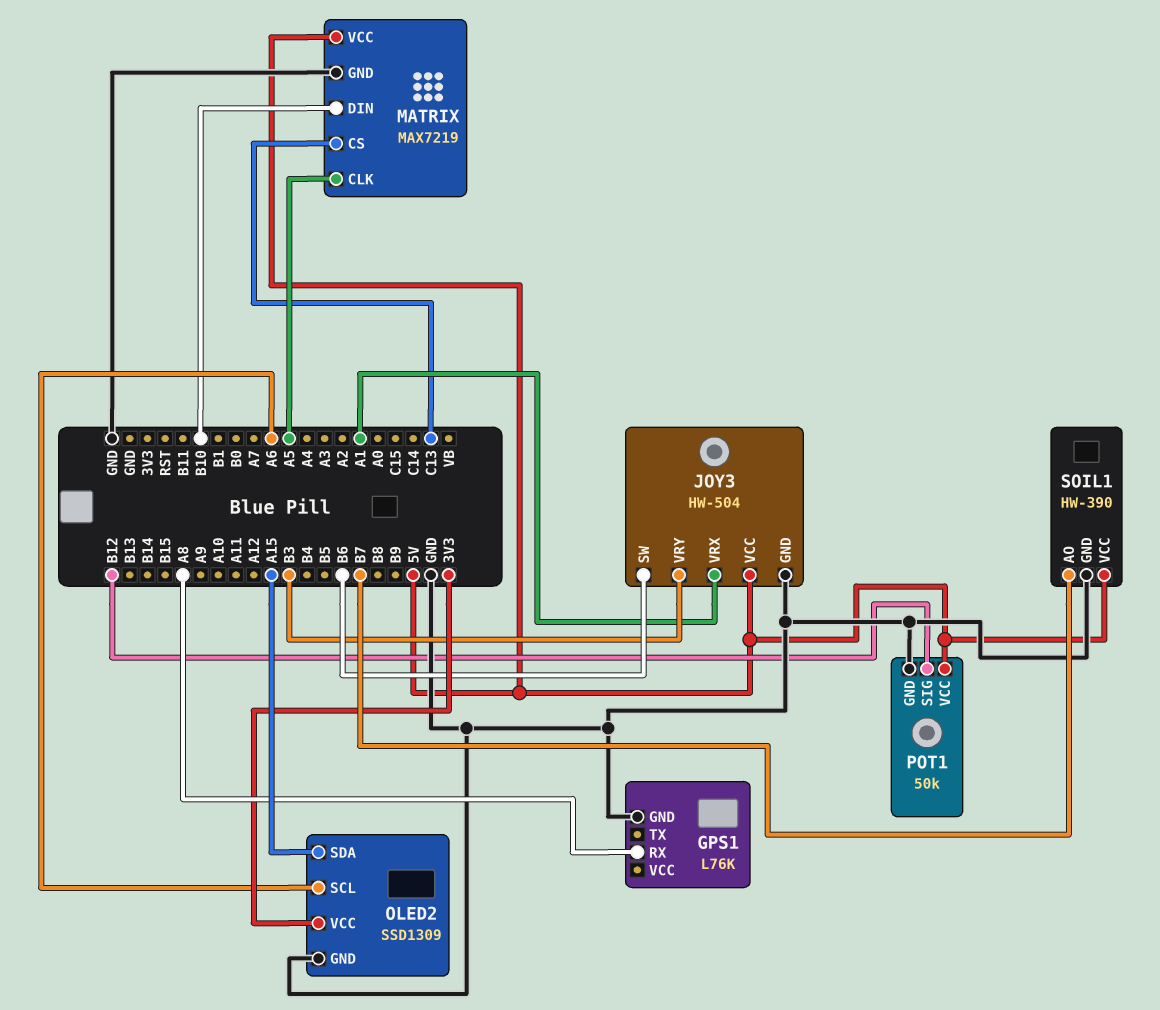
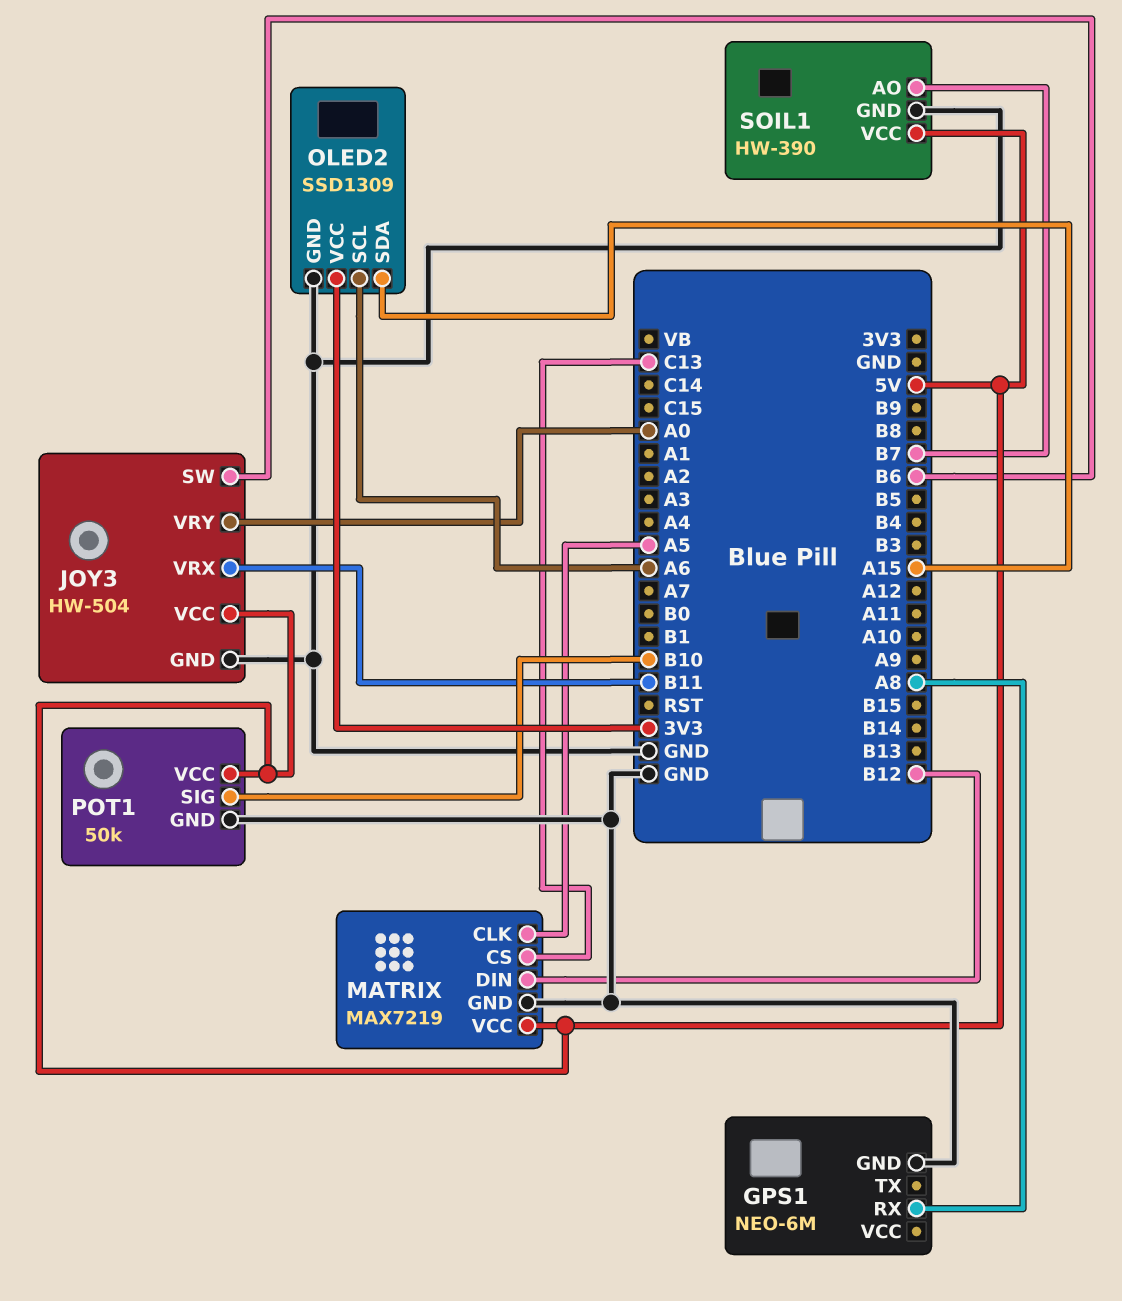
GPS1: L76K -> NEO-6M
JOY3 pin VRX: A1 -> B11
JOY3 pin VRY: B3 -> A0
MATRIX pin DIN: B10 -> B12
POT1 pin SIG: B12 -> B10

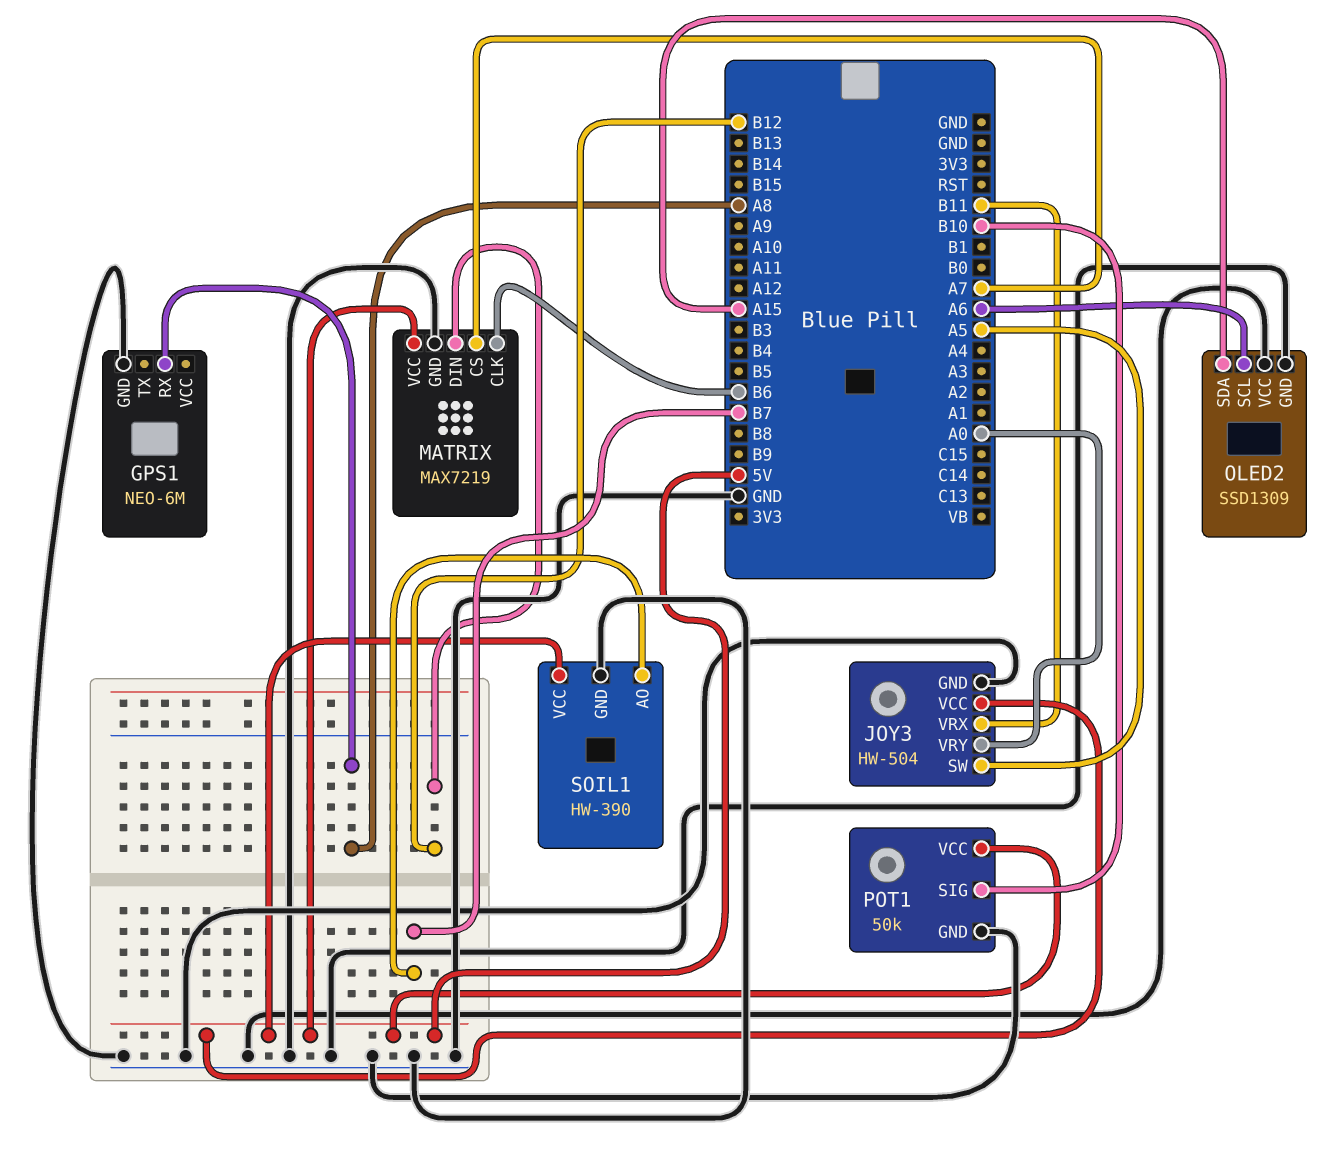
JOY3 pin SW: B6 -> A5
MATRIX pin CLK: A5 -> B6
MATRIX pin CS: C13 -> A7
OLED2 pin VCC: 3V3 -> GND

